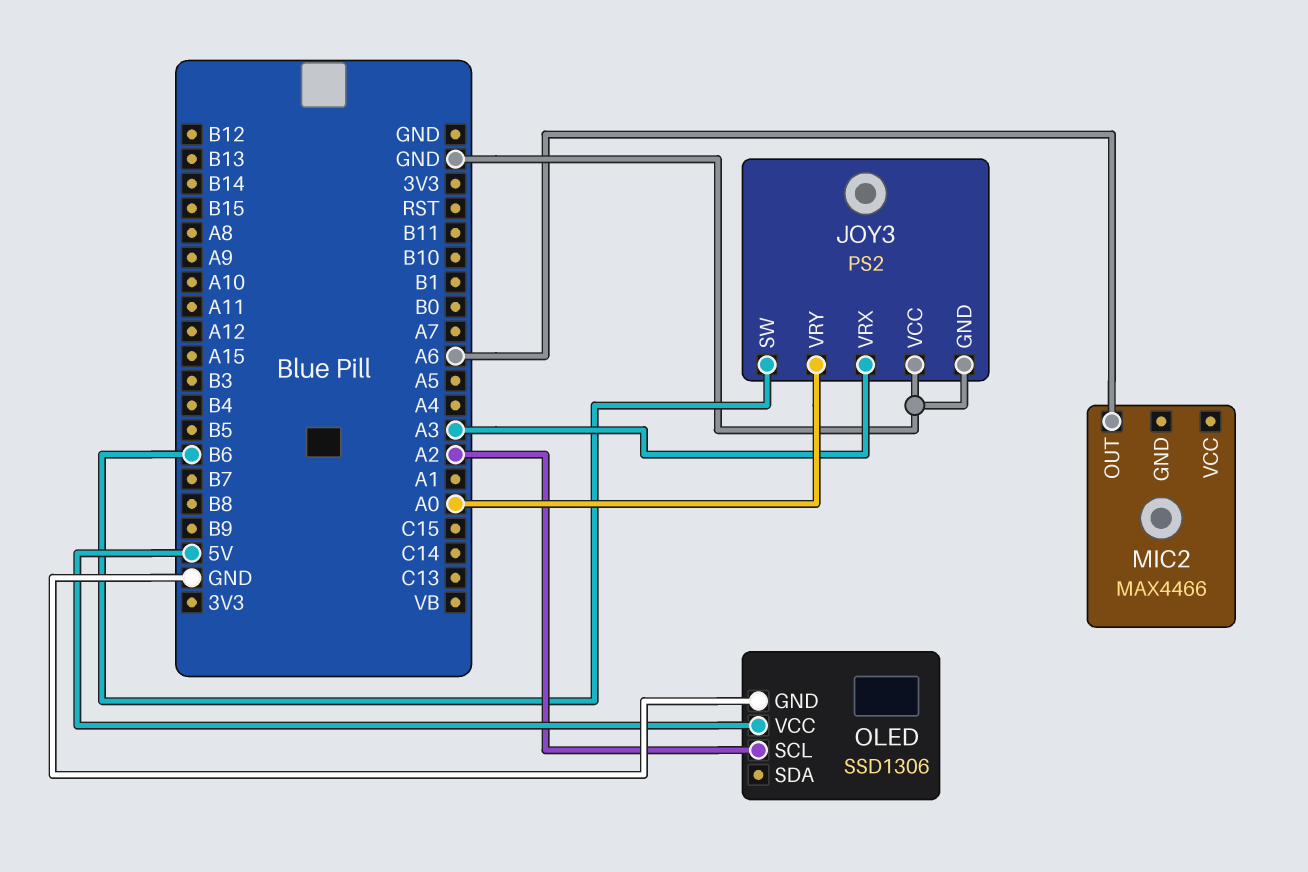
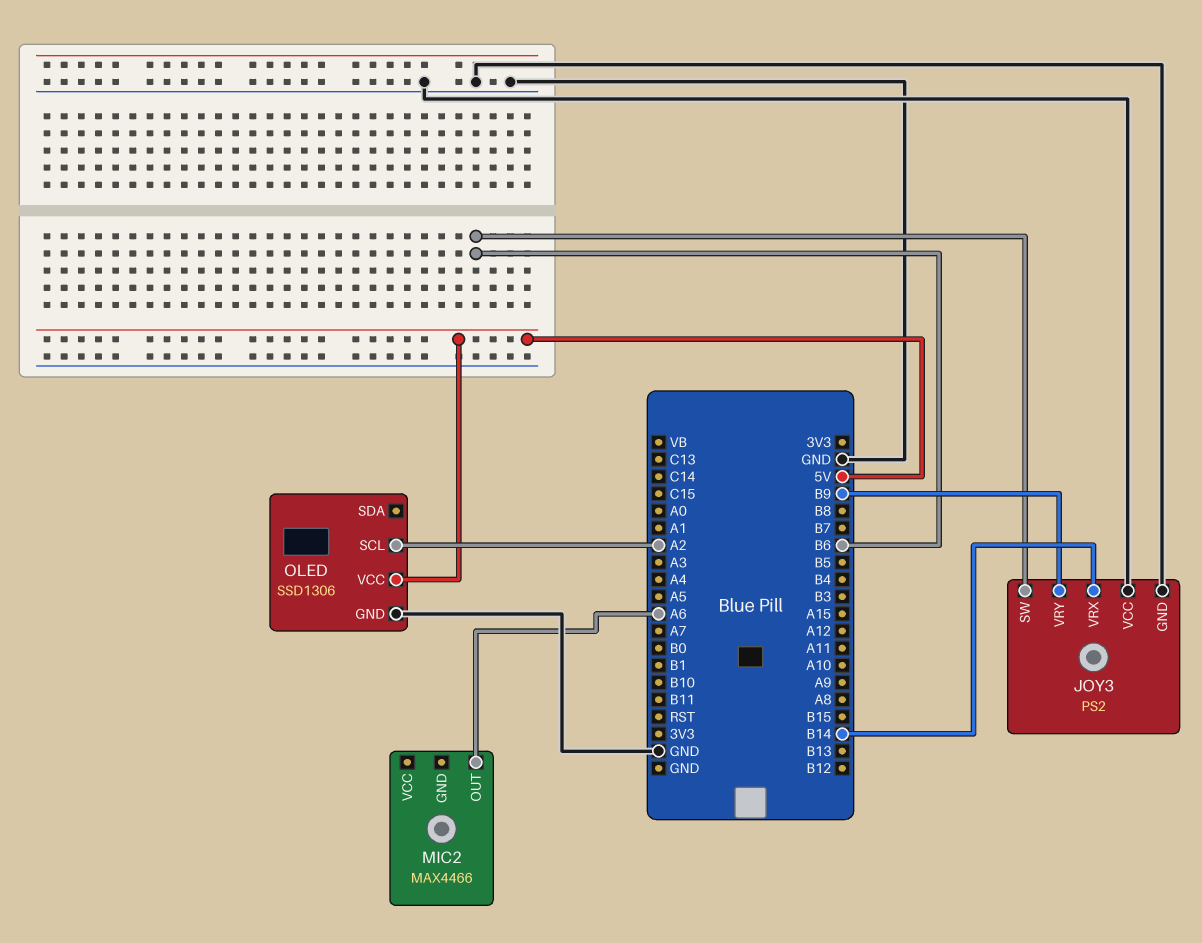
JOY3 pin VRX: A3 -> B14
JOY3 pin VRY: A0 -> B9

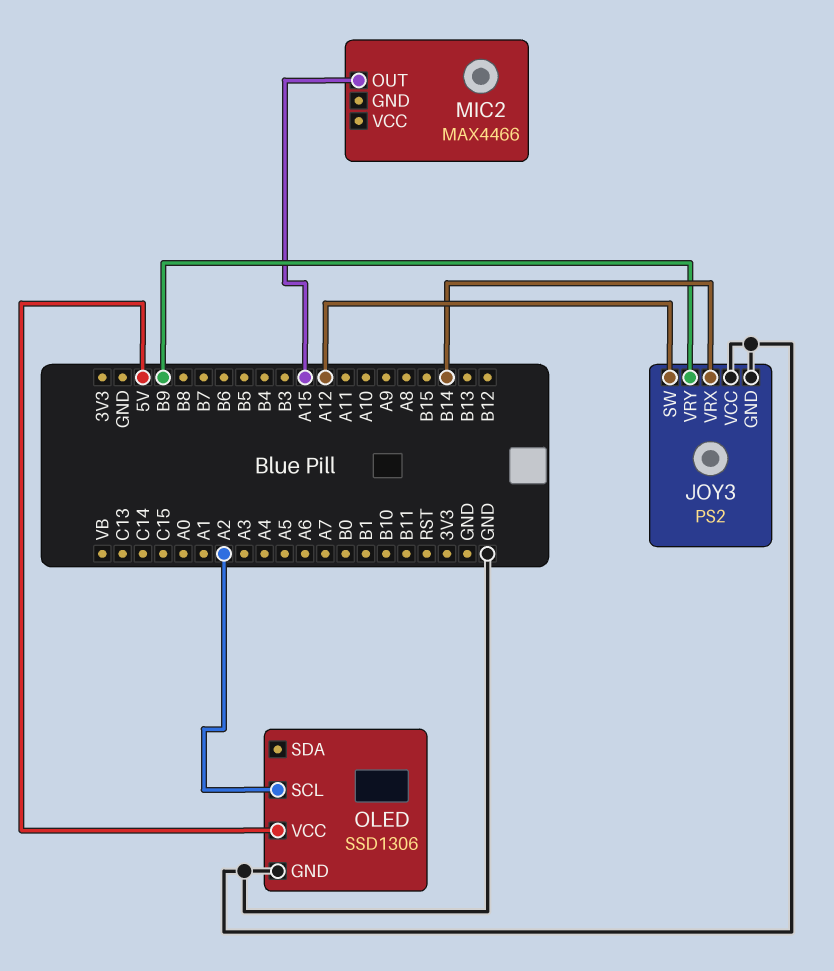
JOY3 pin SW: B6 -> A12
MIC2 pin OUT: A6 -> A15

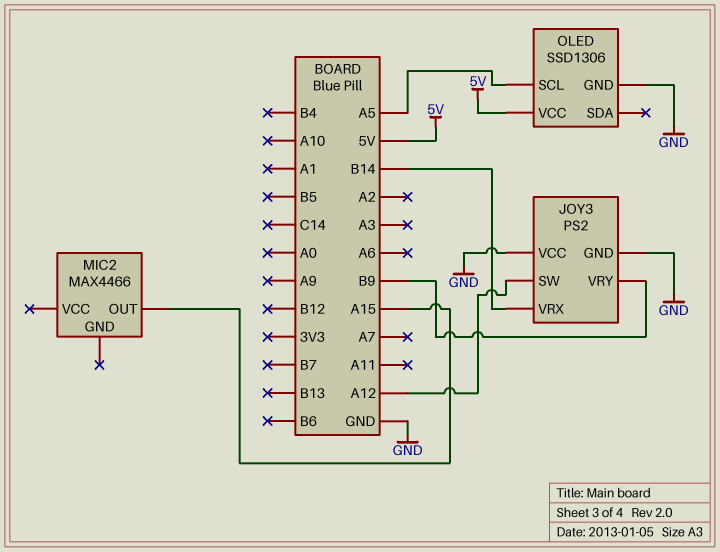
OLED pin SCL: A2 -> A5

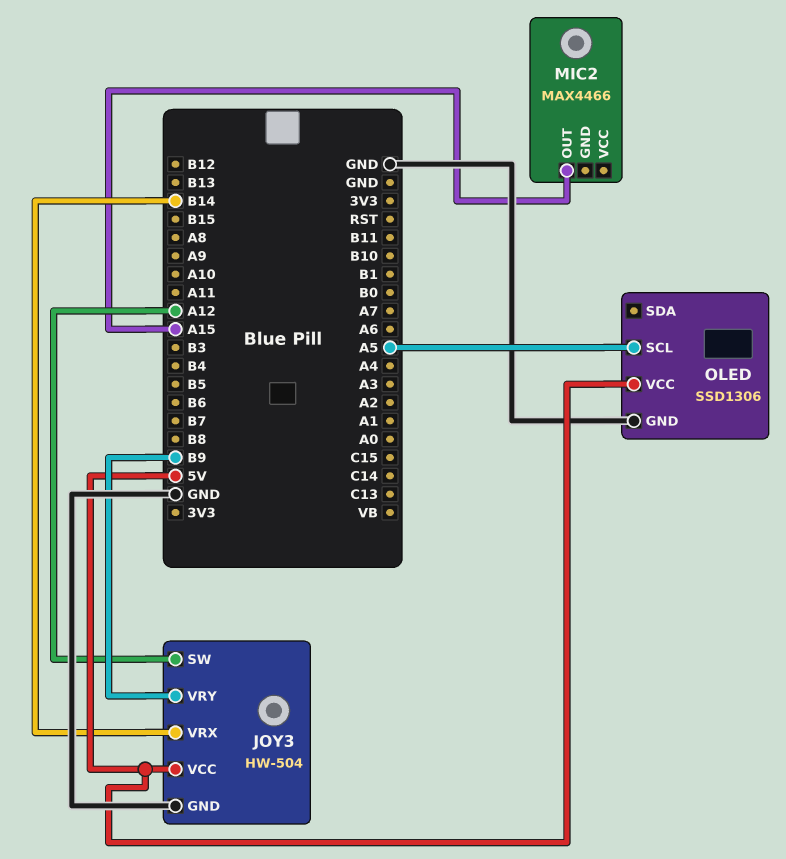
JOY3: PS2 -> HW-504
JOY3 pin VCC: GND -> 5V

